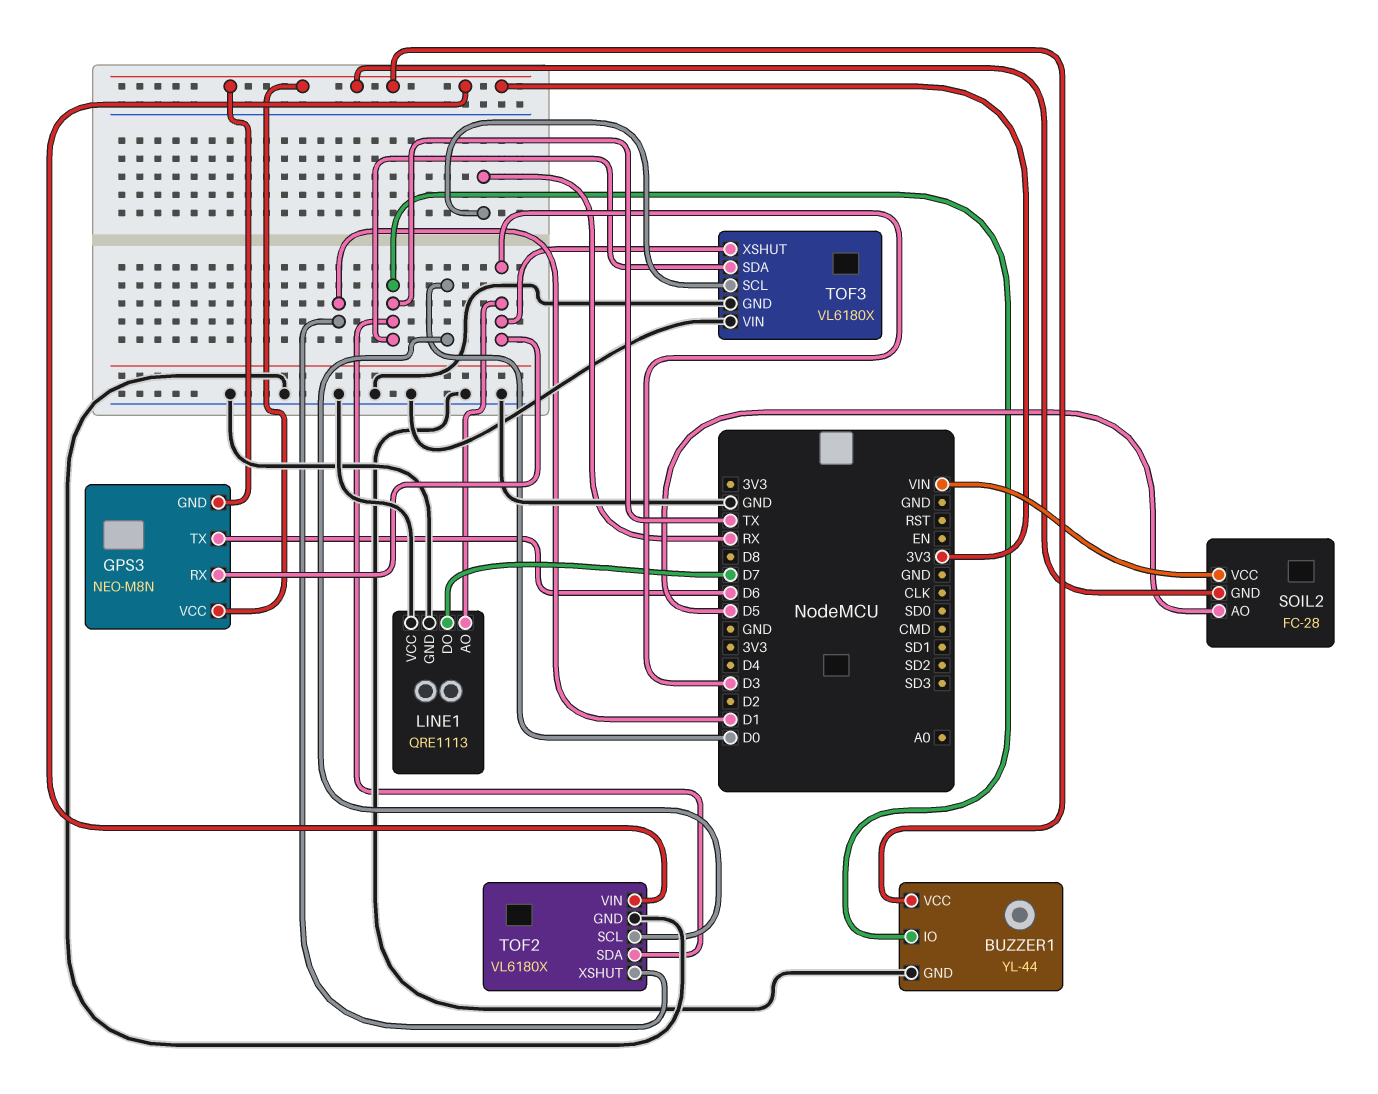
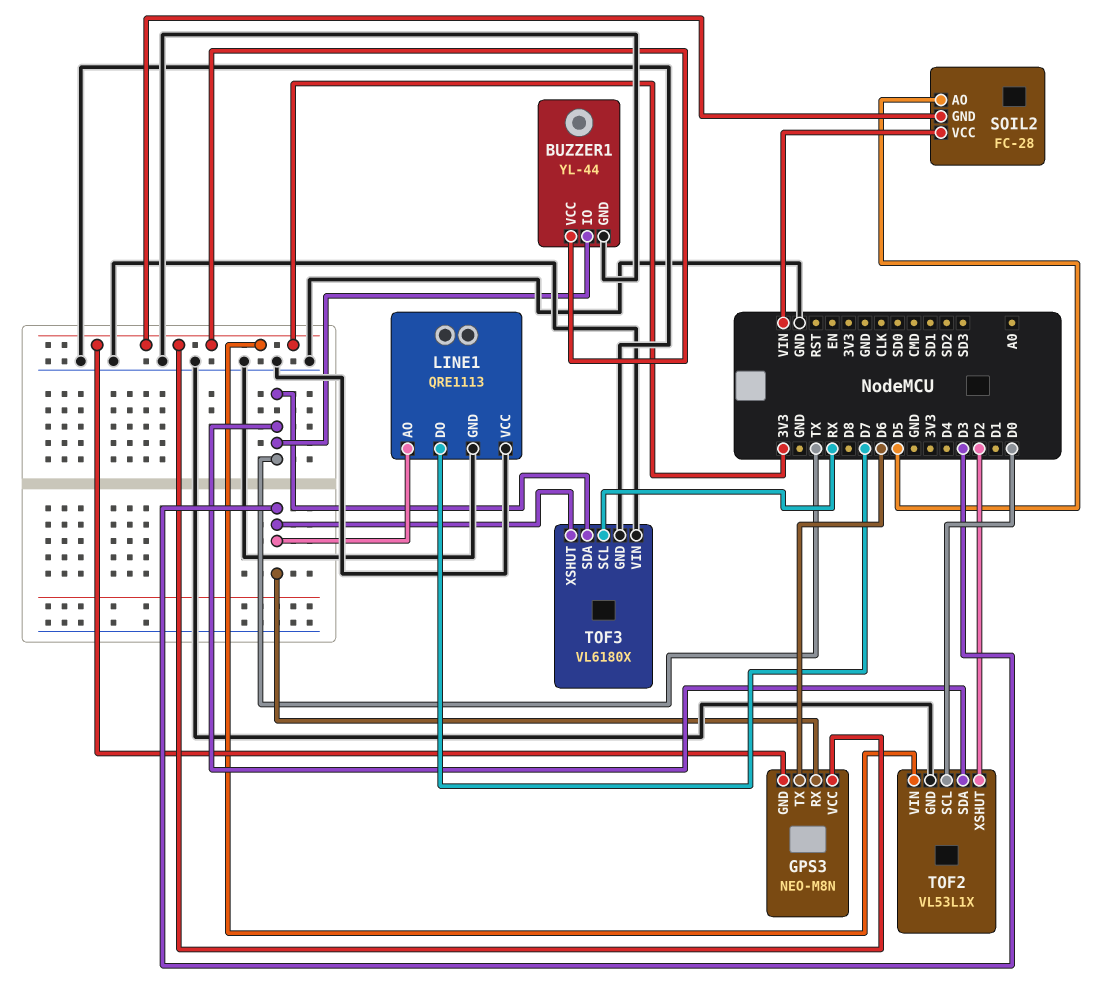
TOF2: VL6180X -> VL53L1X
TOF2 pin XSHUT: D1 -> D2

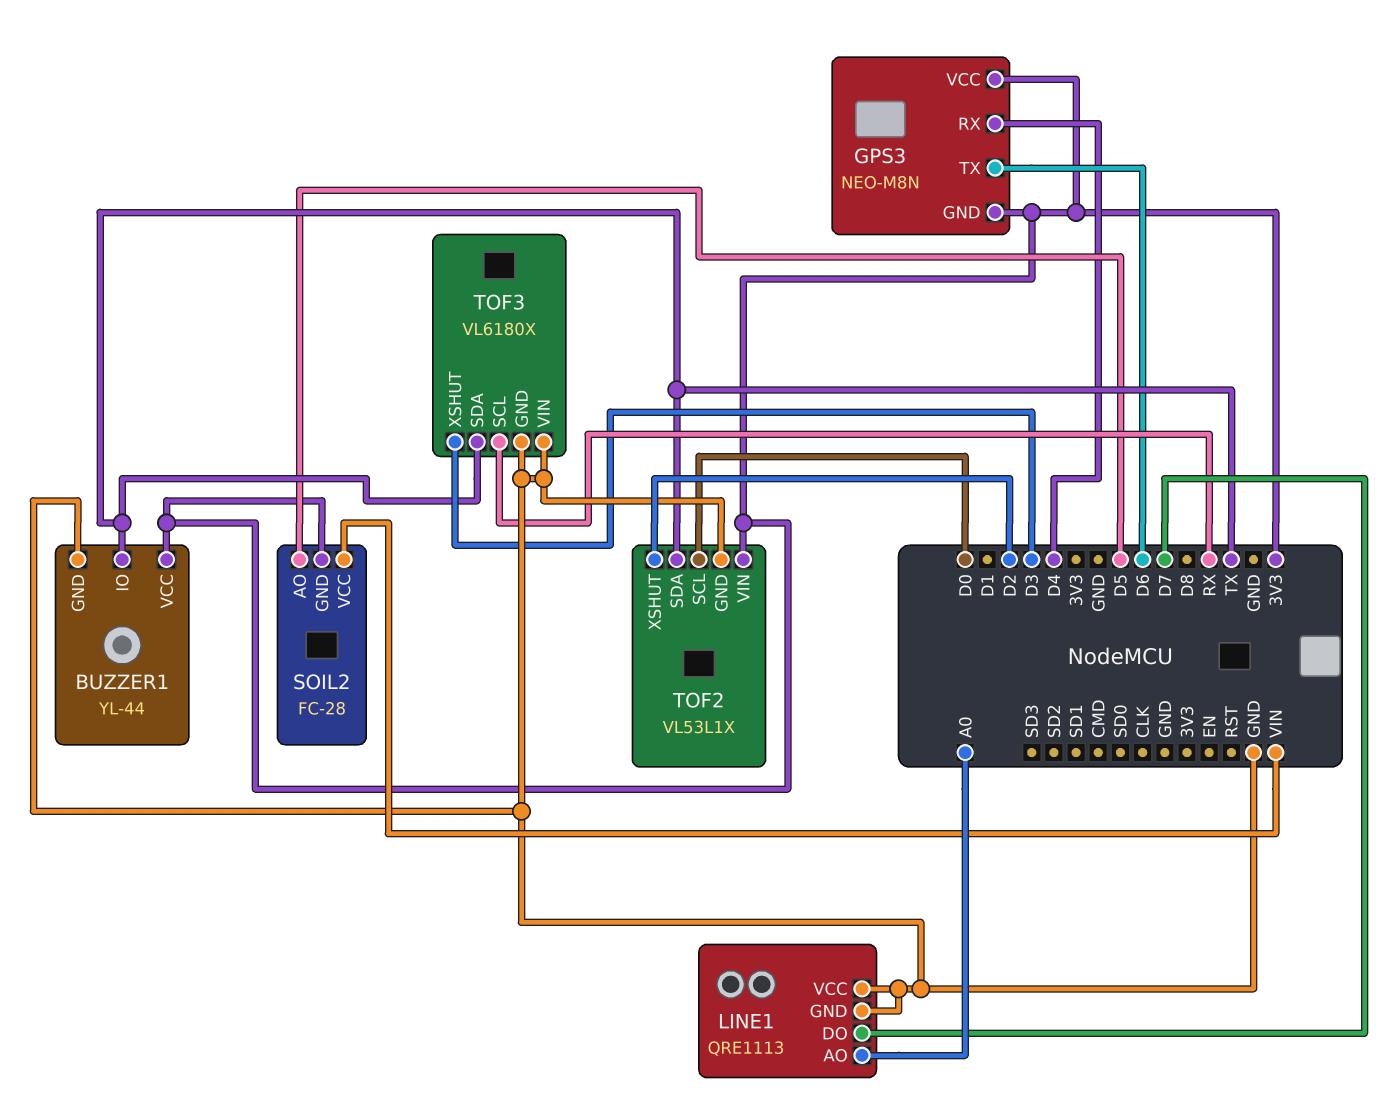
GPS3 pin RX: D3 -> D4
LINE1 pin AO: D3 -> A0

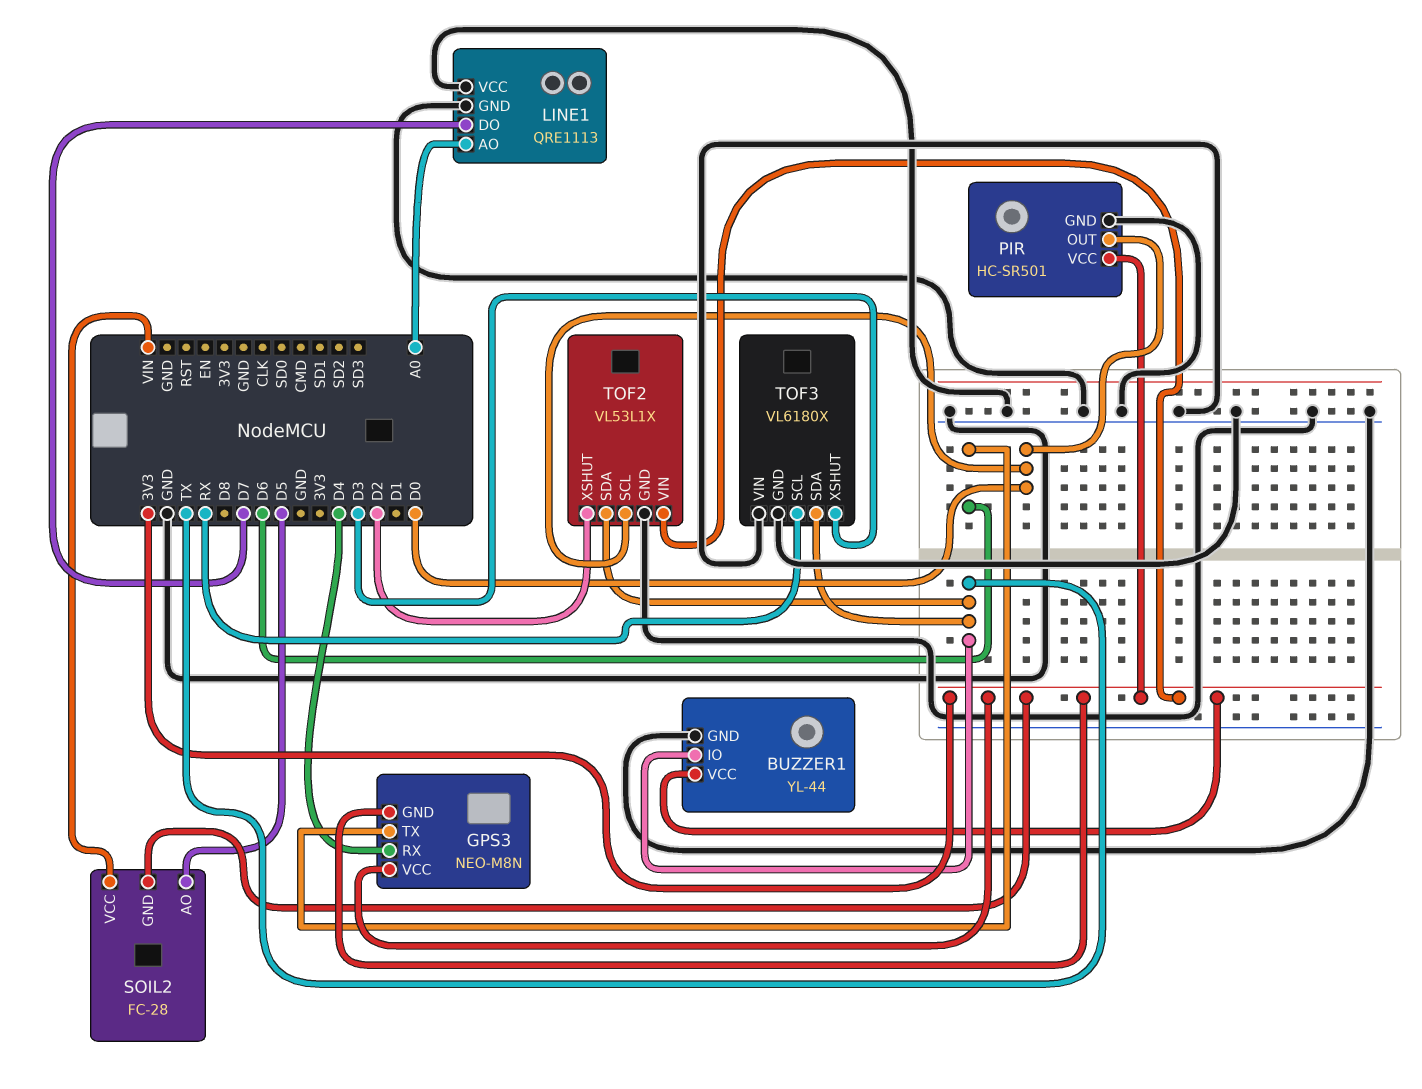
PIR: none -> HC-SR501
PIR pin GND: none -> GND
PIR pin OUT: none -> D0
PIR pin VCC: none -> 3V3

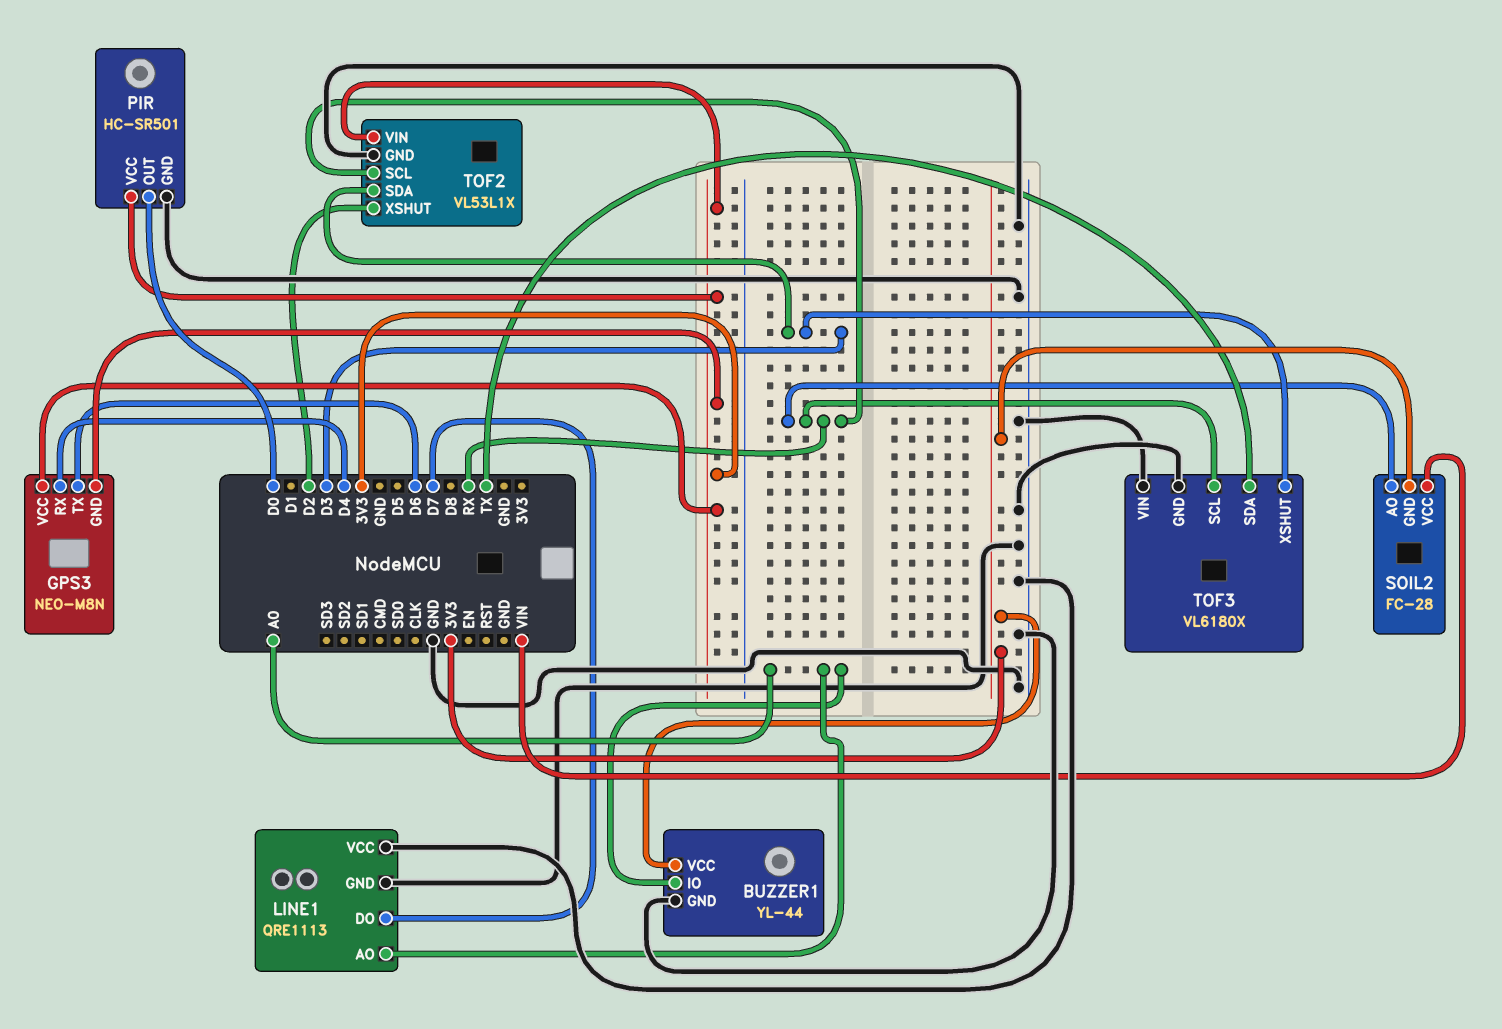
BUZZER1 pin IO: TX -> A0
SOIL2 pin AO: D5 -> RX
TOF2 pin SCL: D0 -> RX
TOF2 pin SDA: TX -> D3

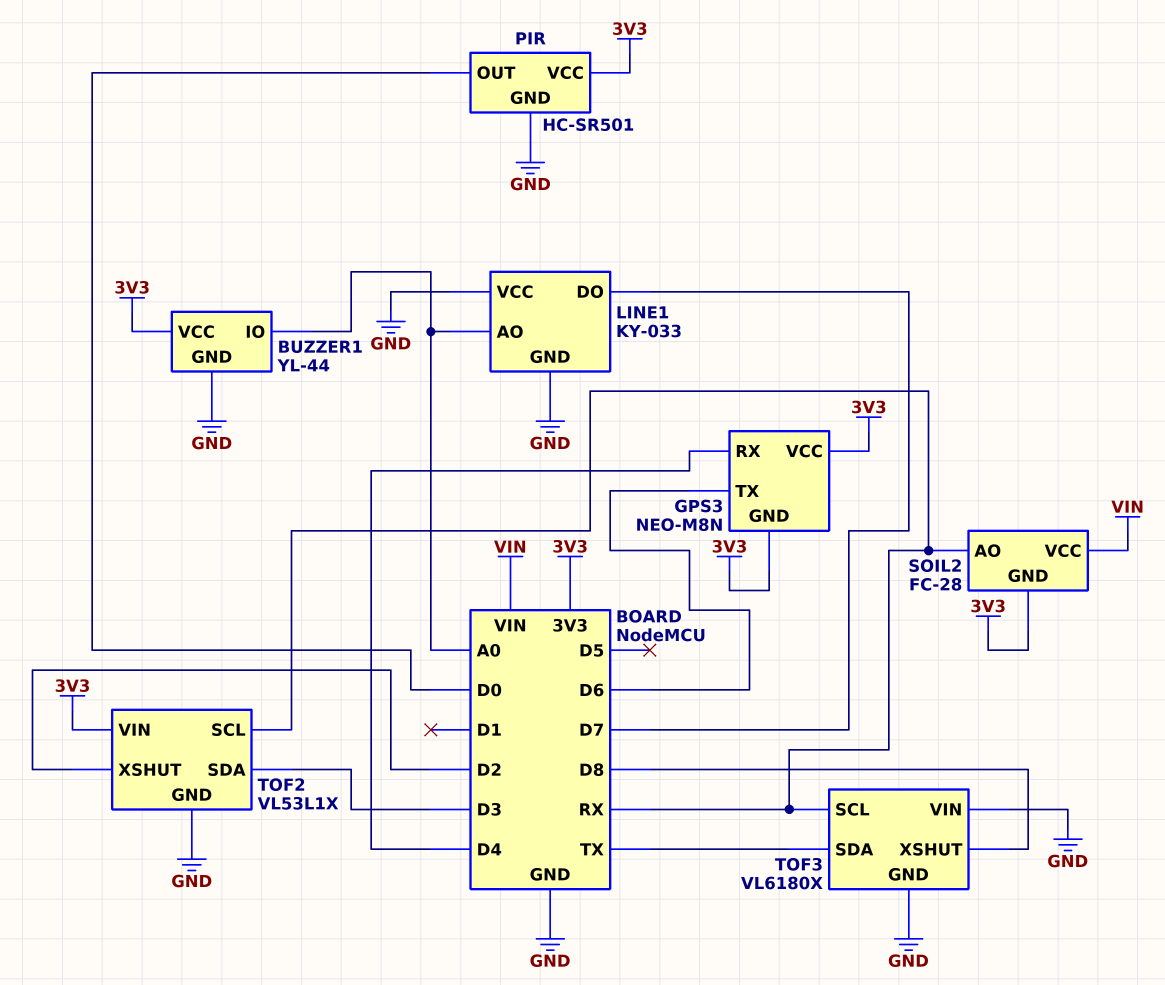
LINE1: QRE1113 -> KY-033
TOF3 pin XSHUT: D3 -> D8

